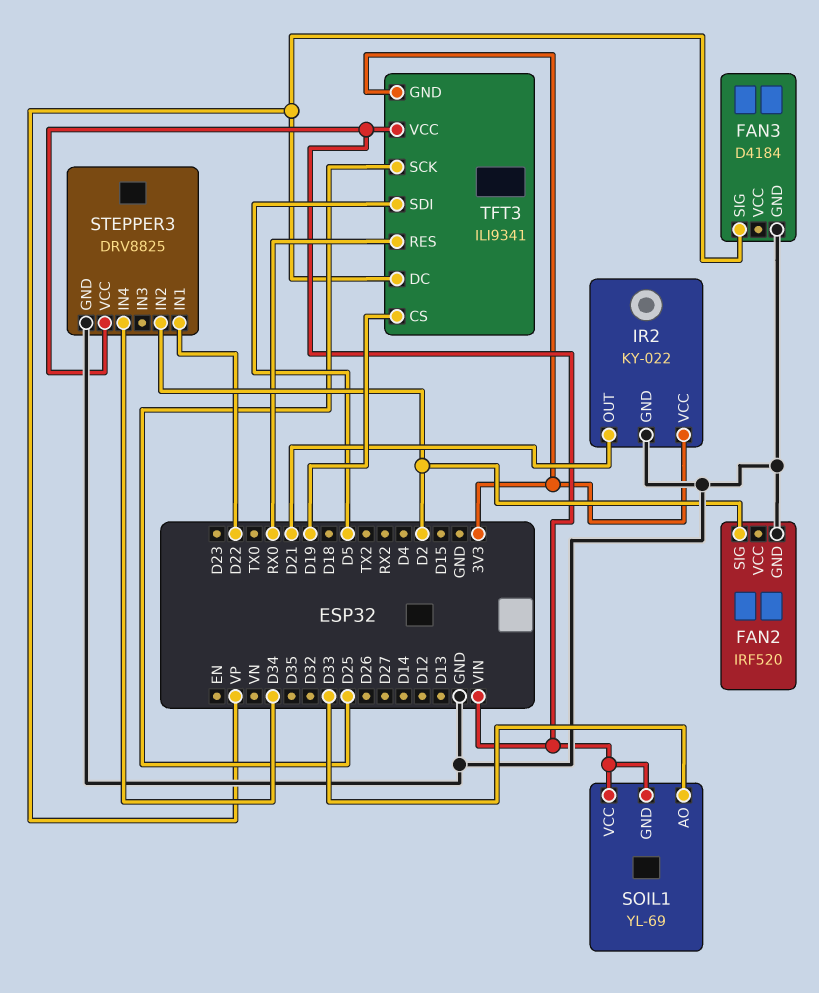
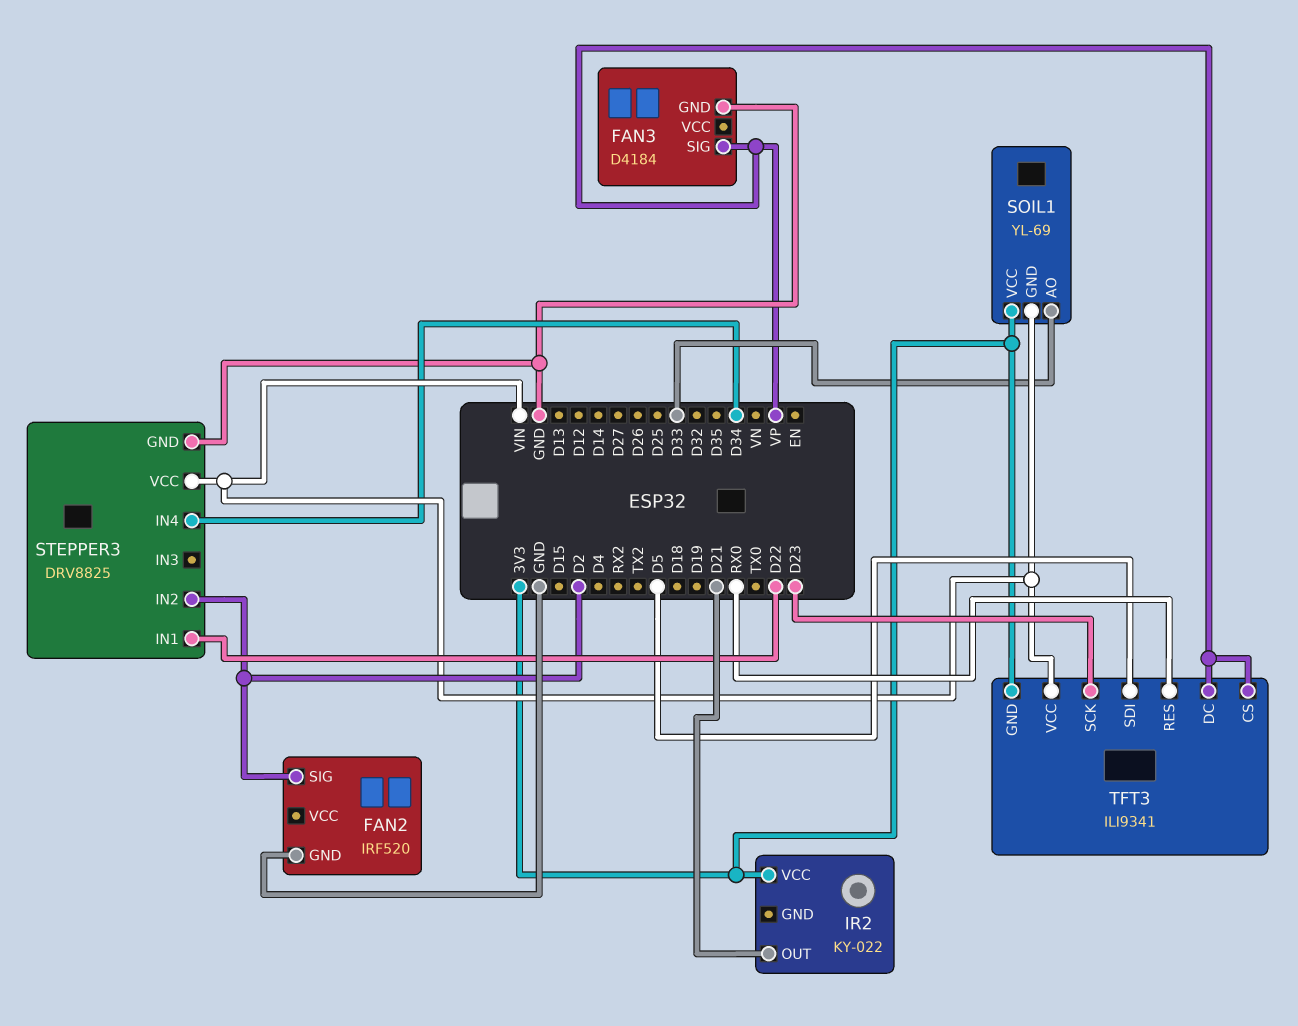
IR2 pin GND: GND -> none
SOIL1 pin VCC: VIN -> 3V3
TFT3 pin CS: D19 -> VP
TFT3 pin SCK: D25 -> D23

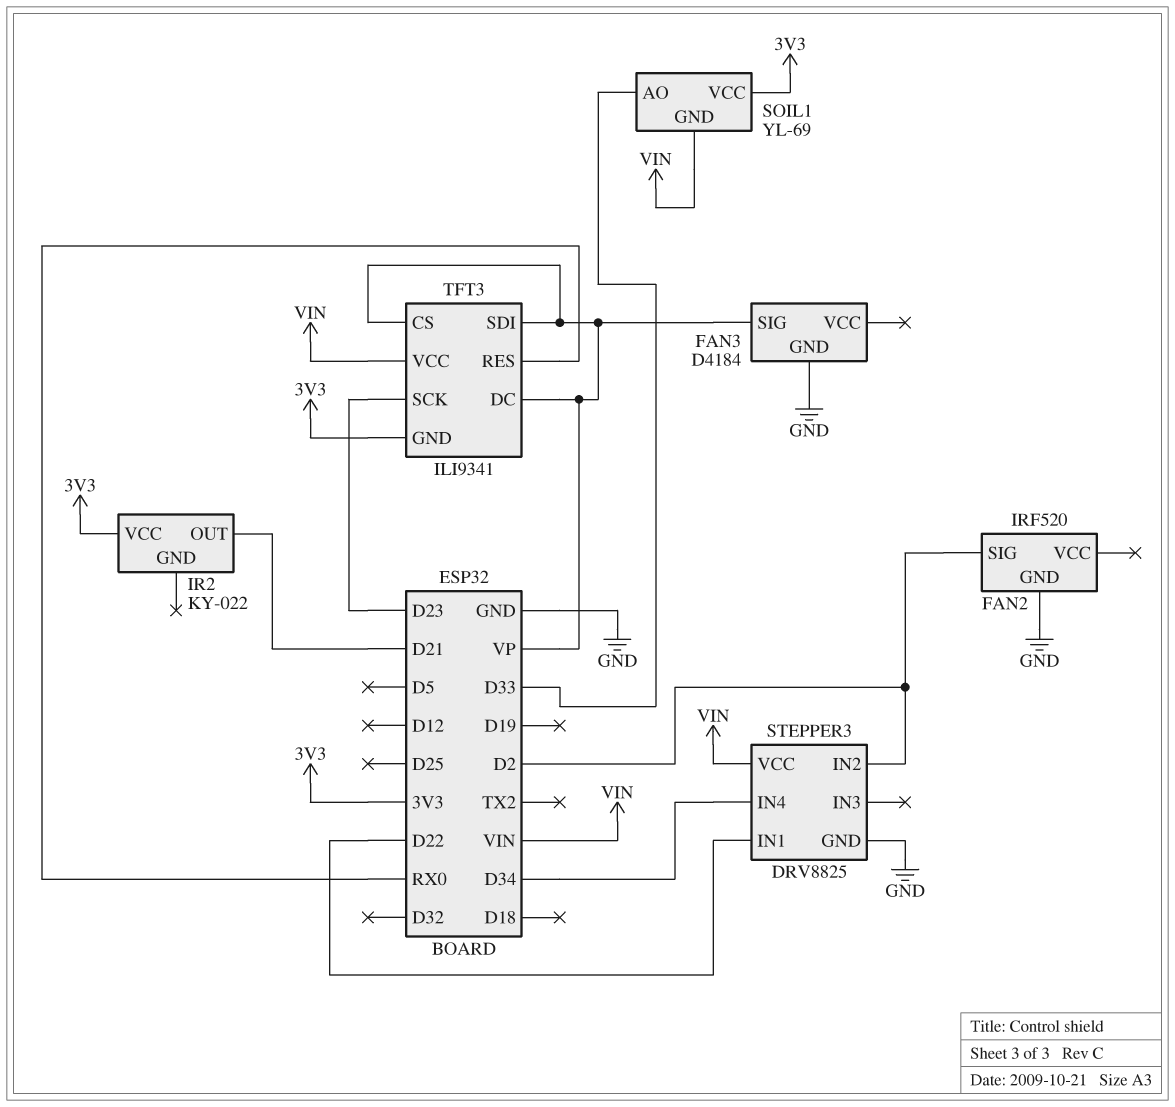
TFT3 pin SDI: D5 -> VP

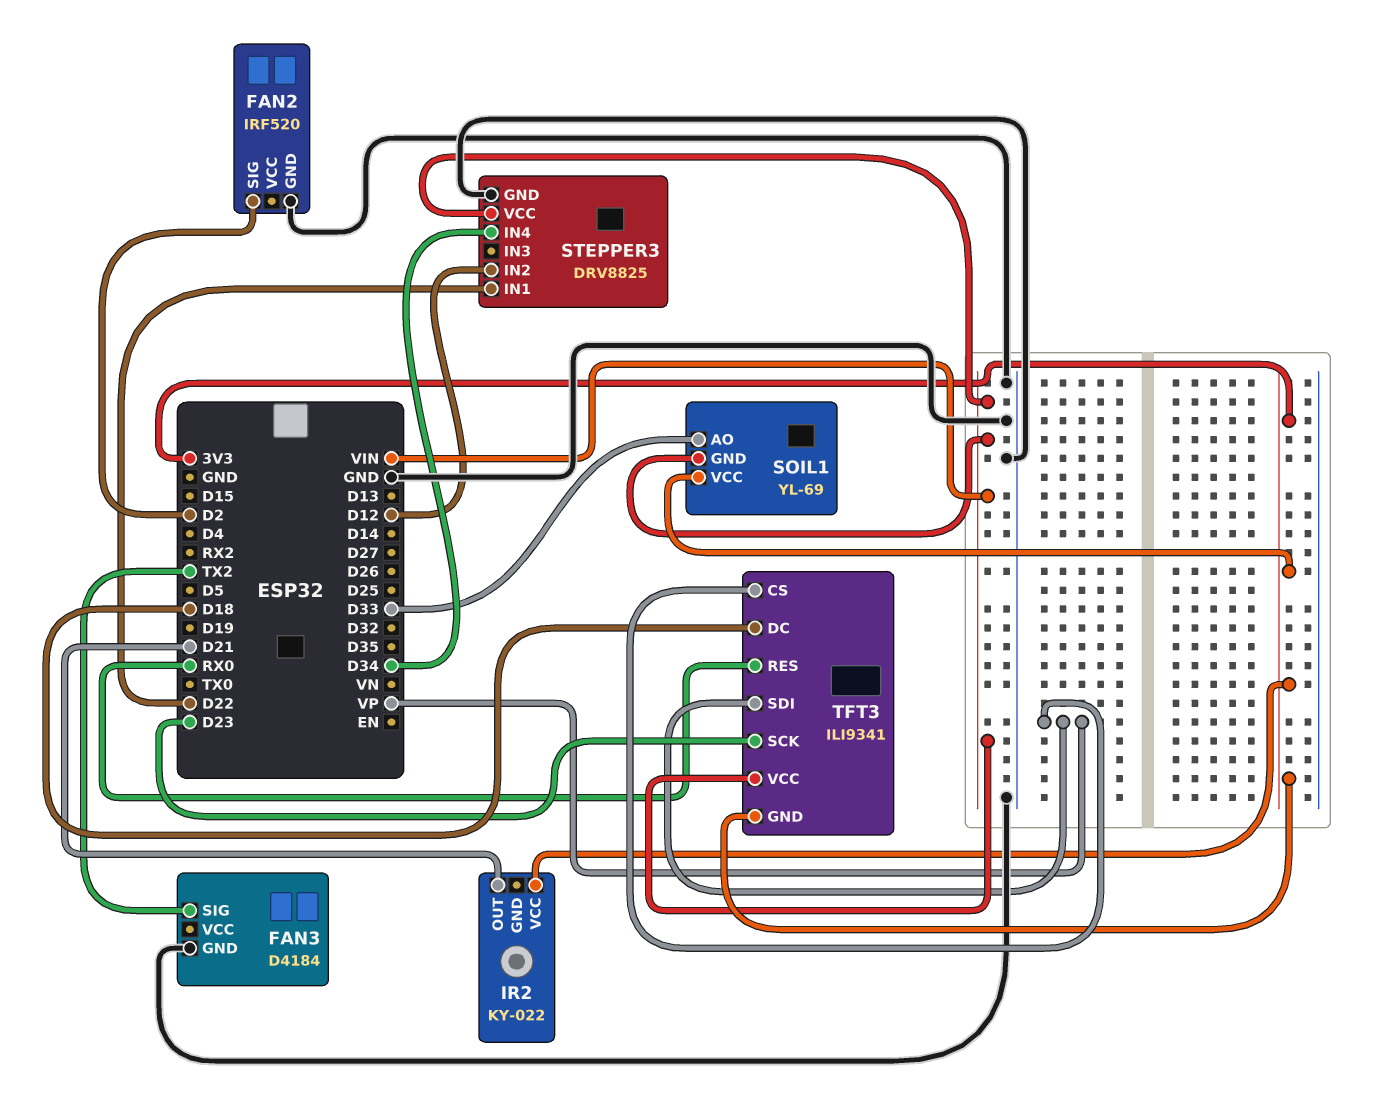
FAN3 pin SIG: VP -> TX2
STEPPER3 pin IN2: D2 -> D12
TFT3 pin DC: VP -> D18

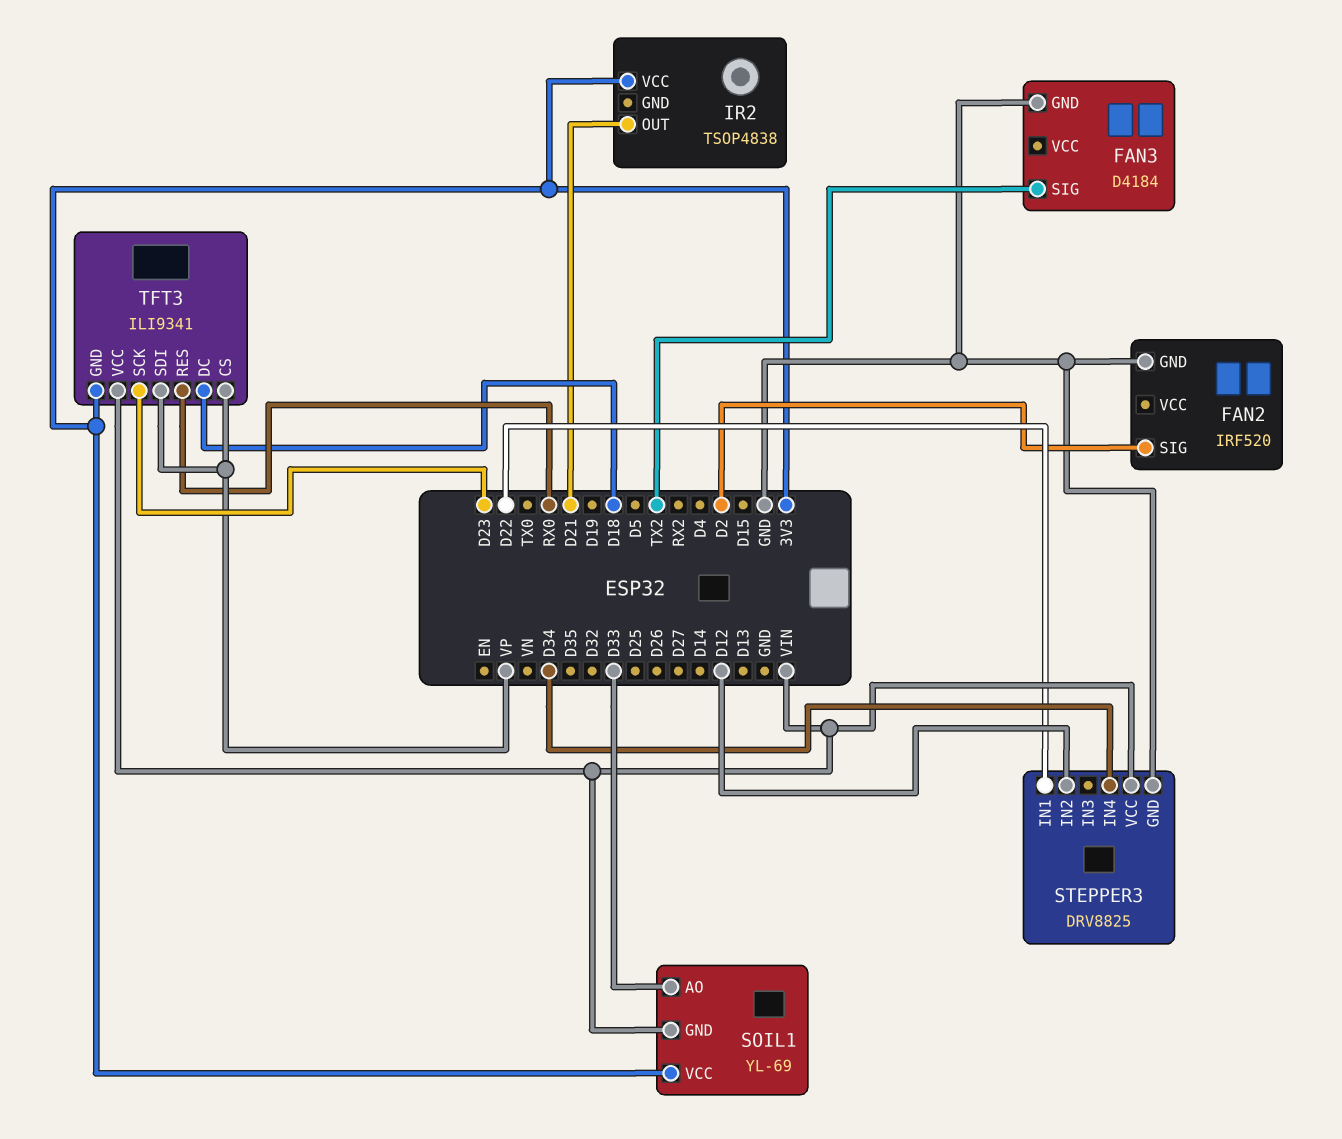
IR2: KY-022 -> TSOP4838

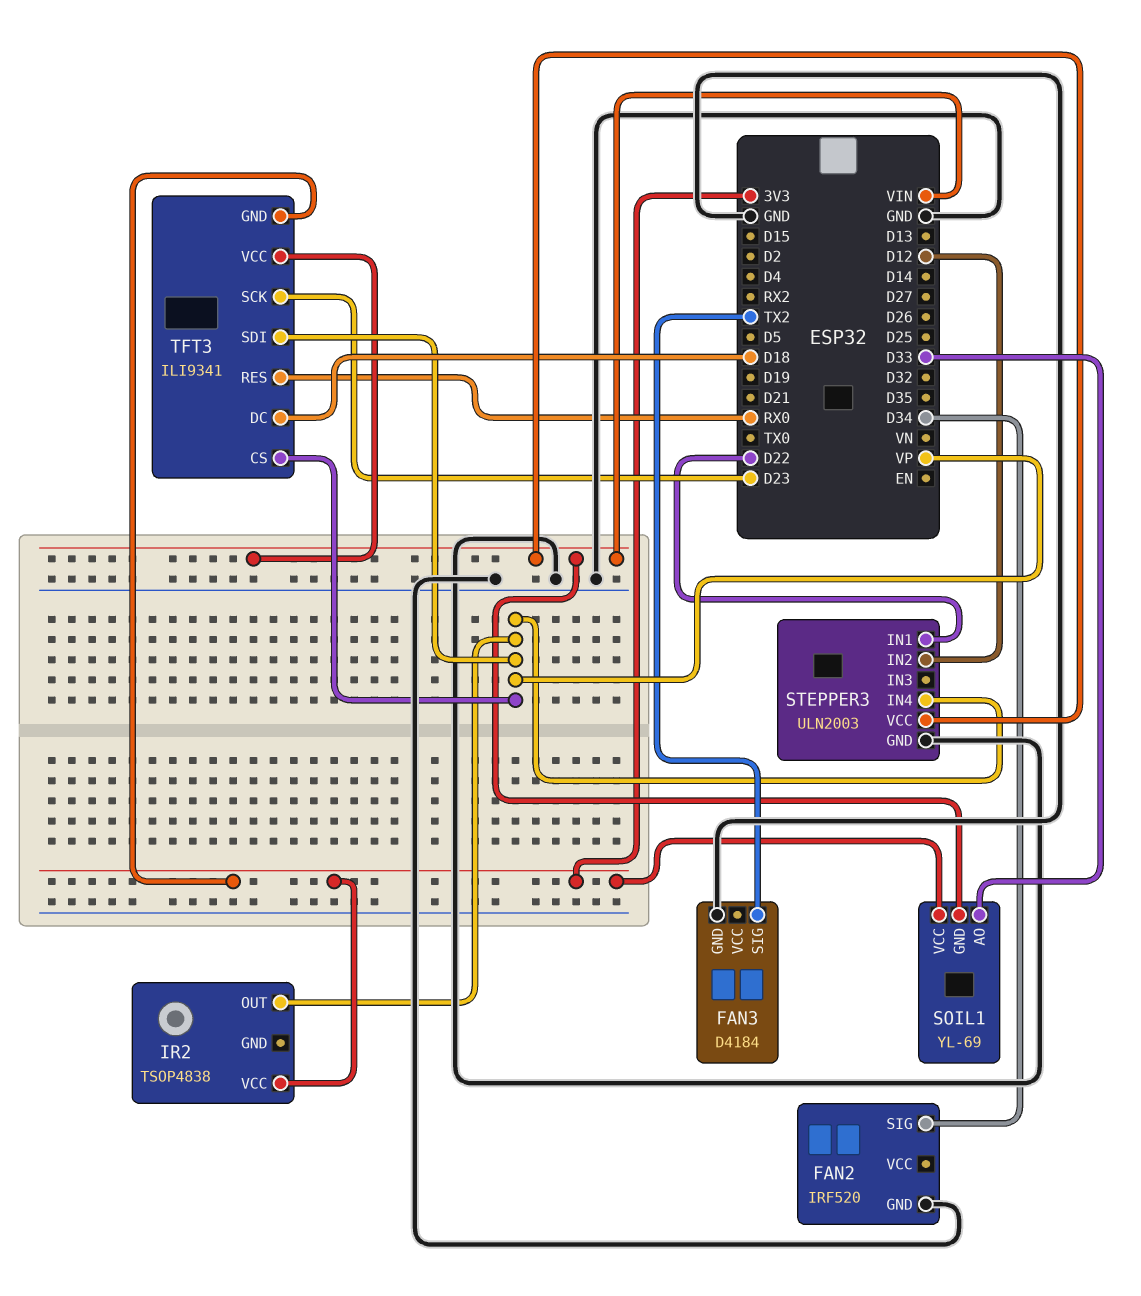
FAN2 pin SIG: D2 -> D34
IR2 pin OUT: D21 -> VP
STEPPER3: DRV8825 -> ULN2003
STEPPER3 pin IN4: D34 -> VP

